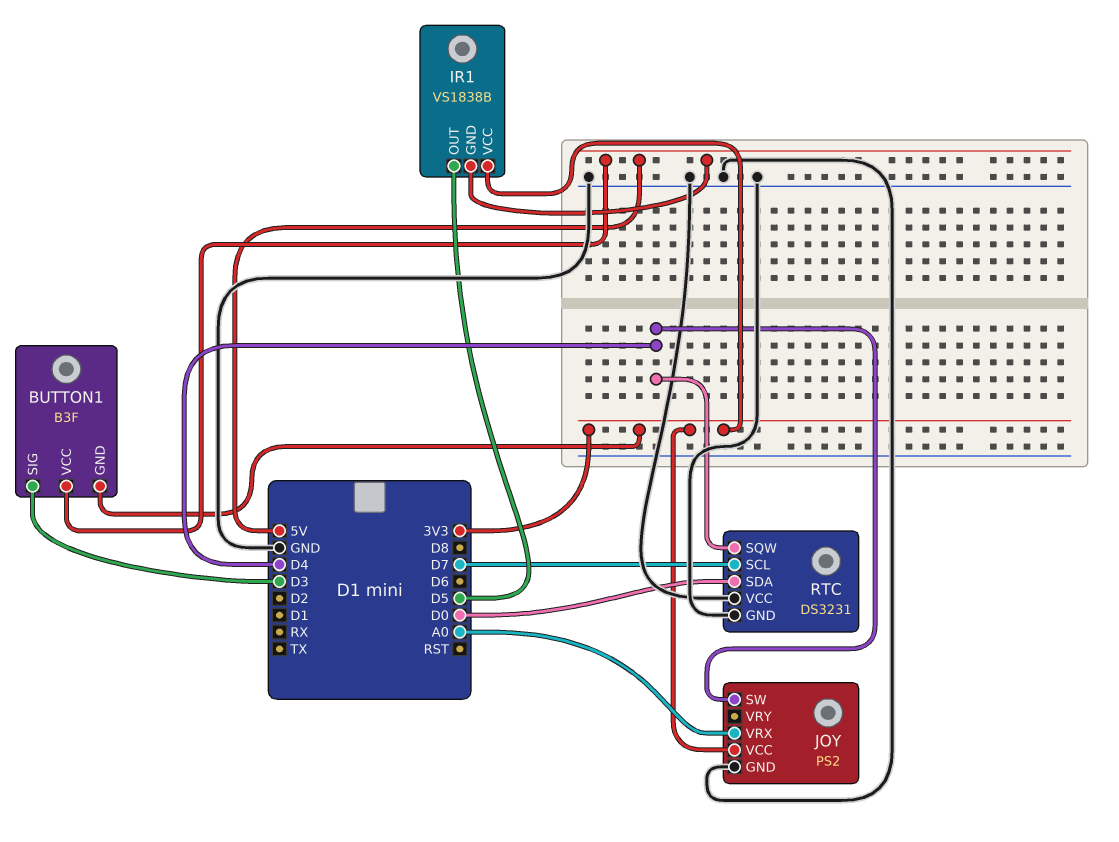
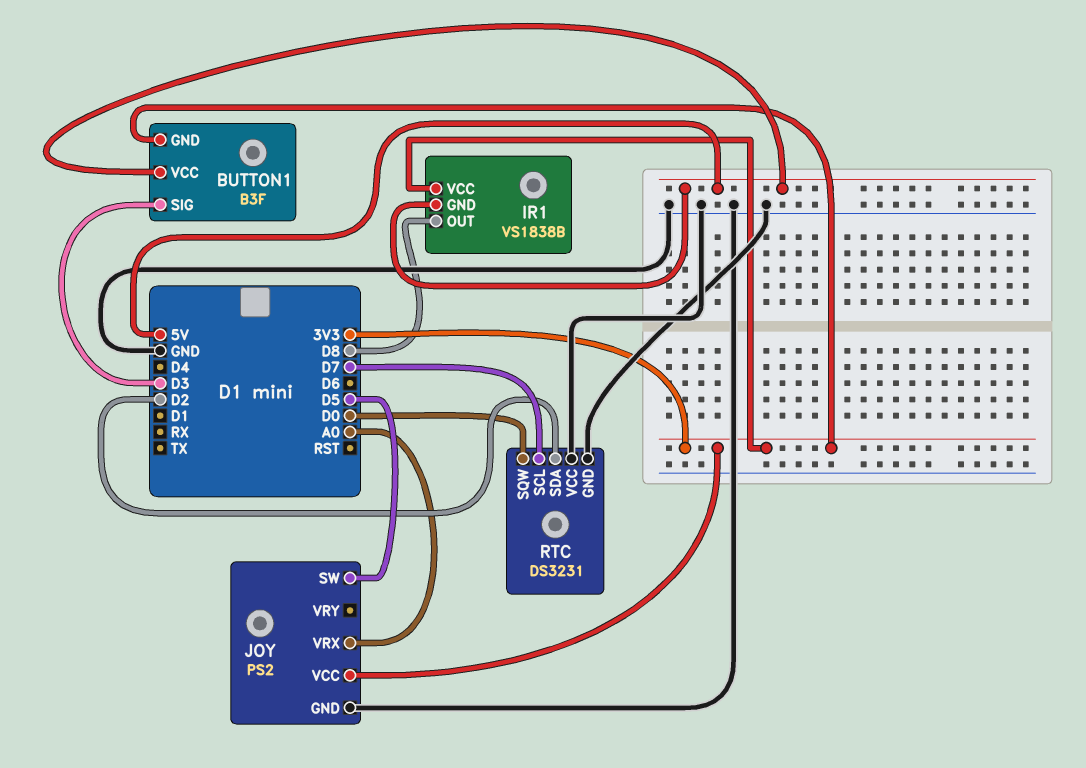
IR1 pin OUT: D5 -> D8
JOY pin SW: D4 -> D5
RTC pin SDA: D0 -> D2
RTC pin SQW: D4 -> D0

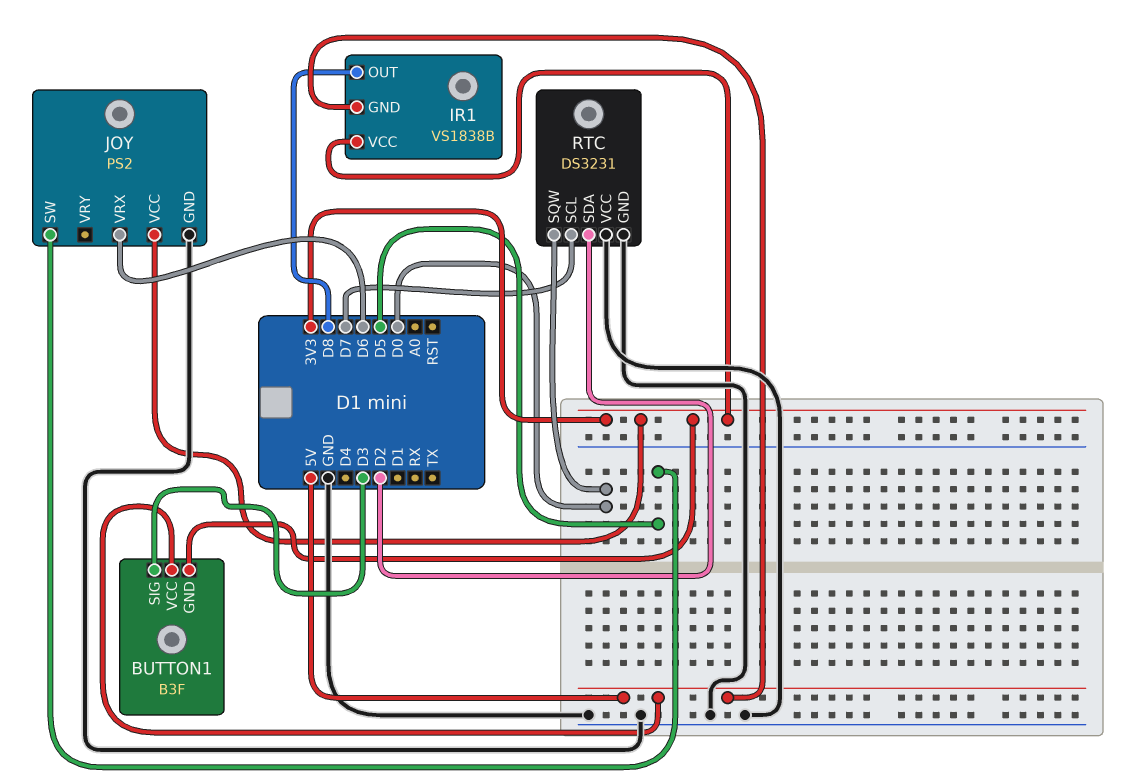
JOY pin VRX: A0 -> D6

